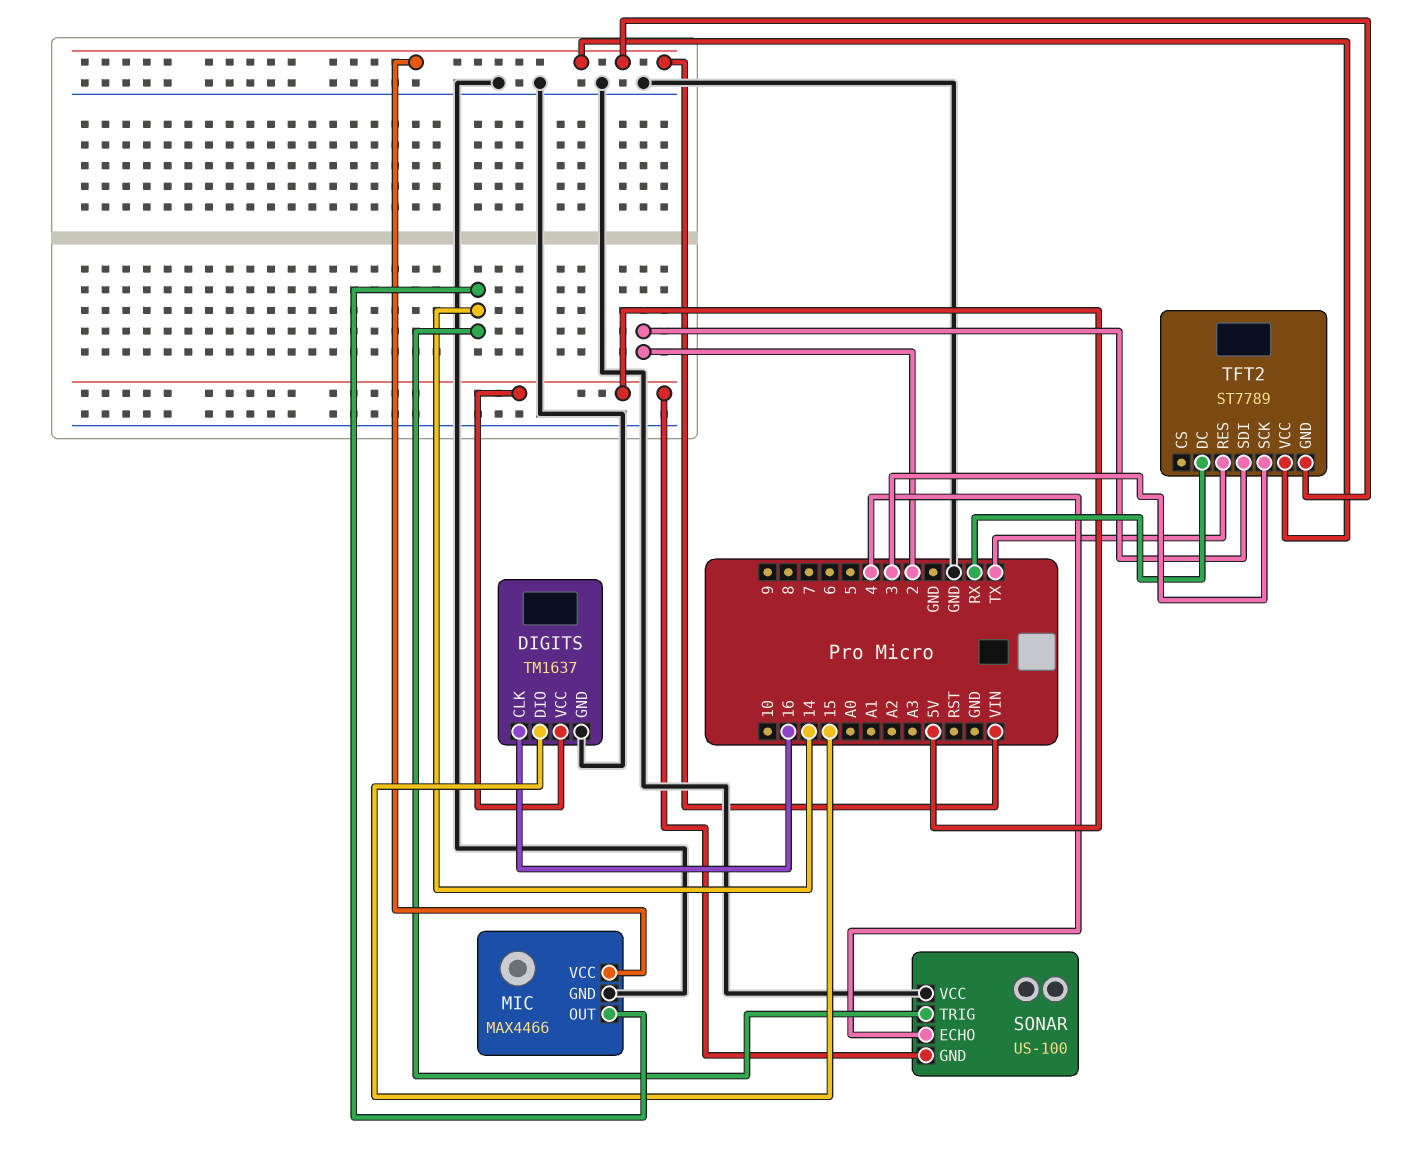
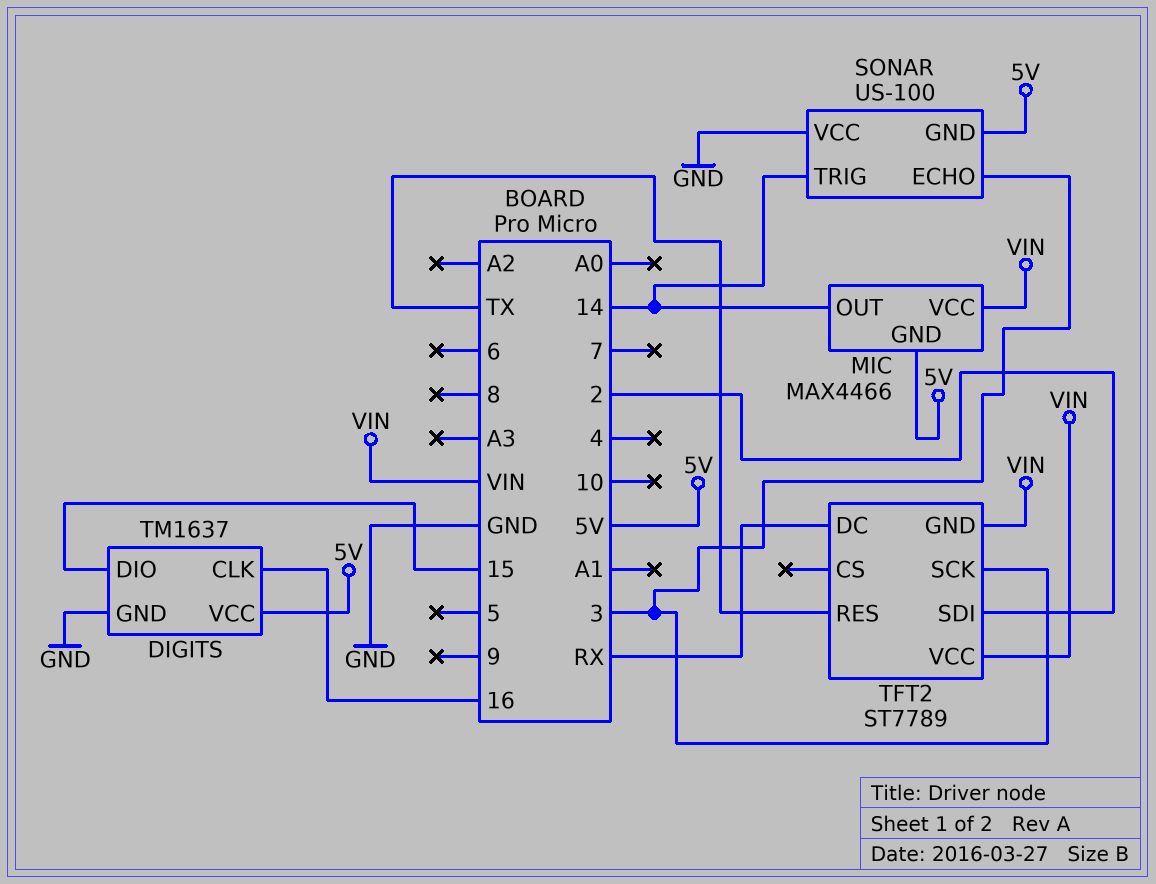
MIC pin GND: GND -> 5V
SONAR pin ECHO: 4 -> 3

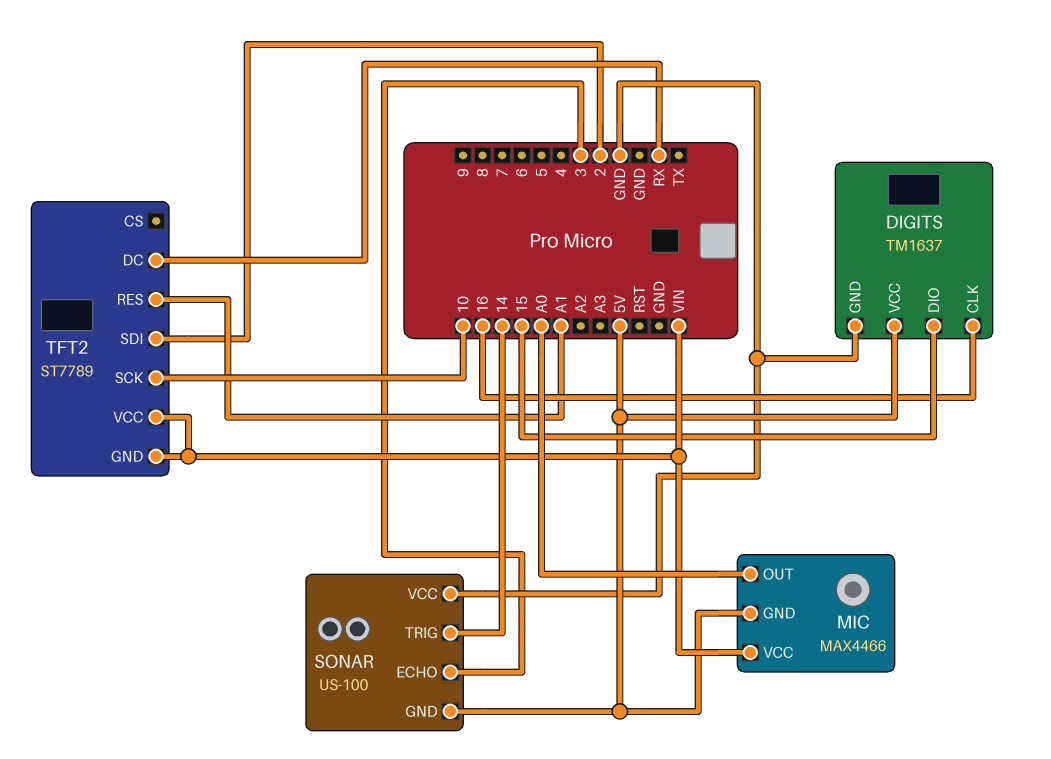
MIC pin OUT: 14 -> A0
TFT2 pin RES: TX -> A1
TFT2 pin SCK: 3 -> 10

